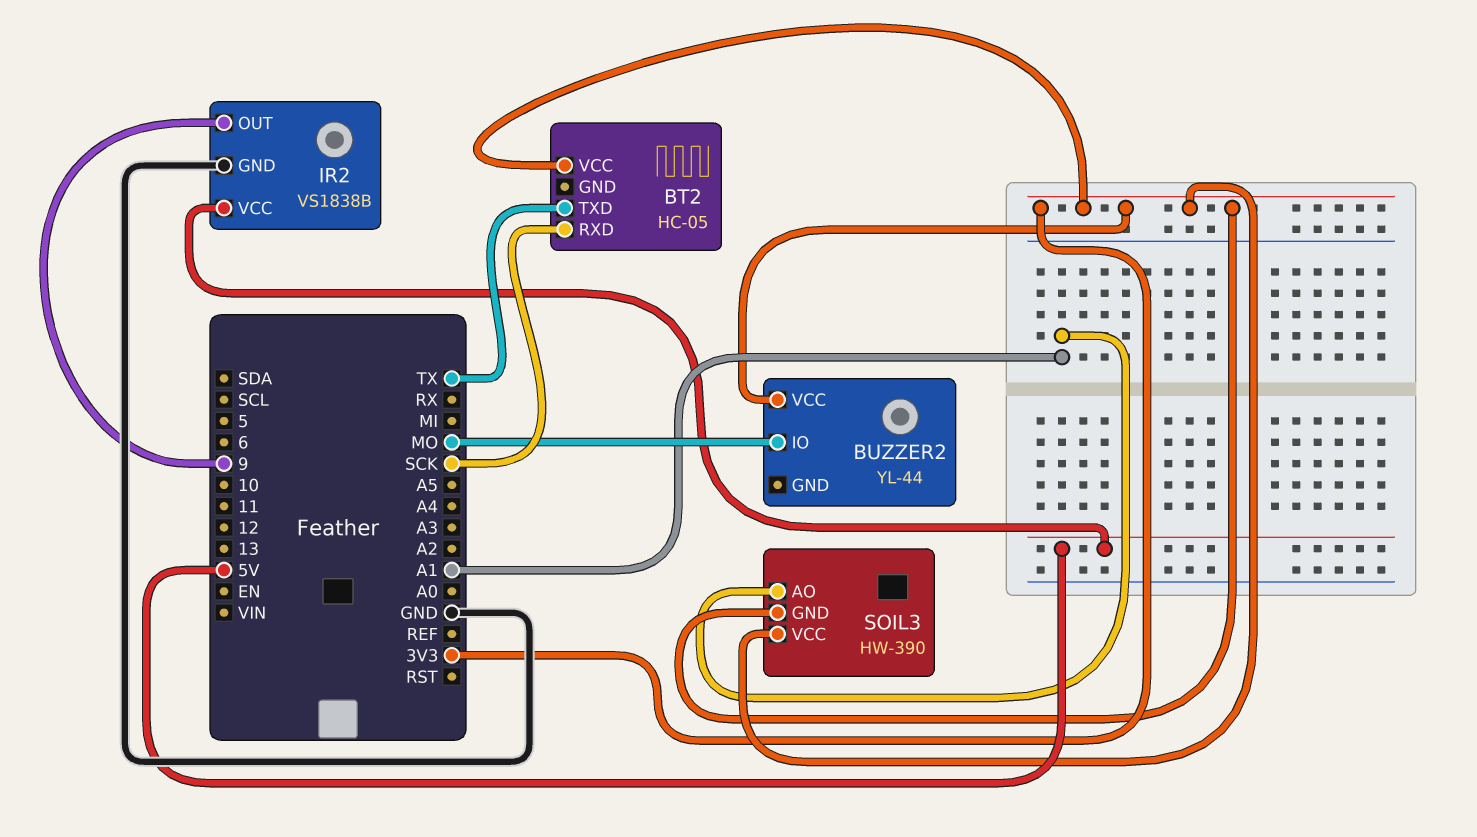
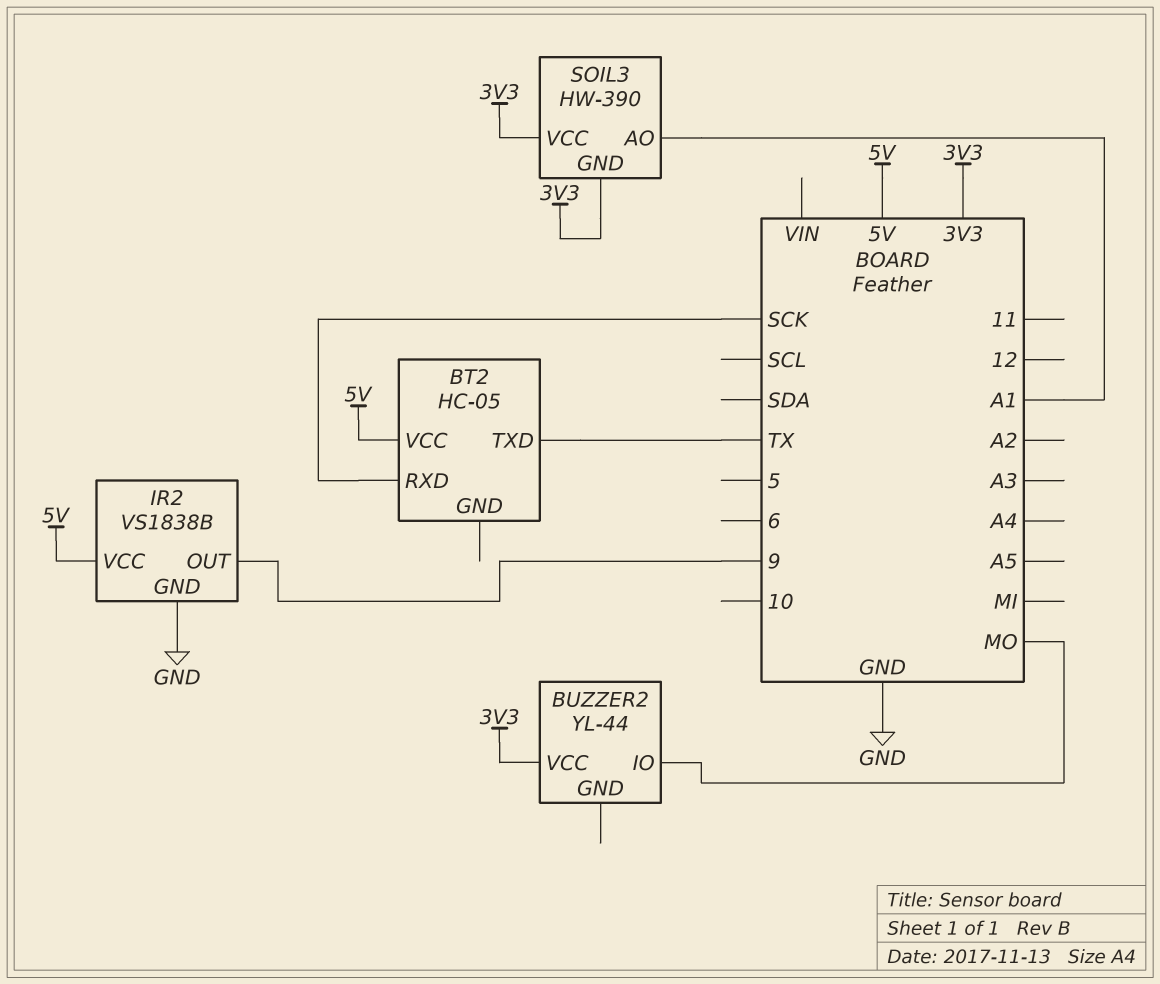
BT2 pin VCC: 3V3 -> 5V

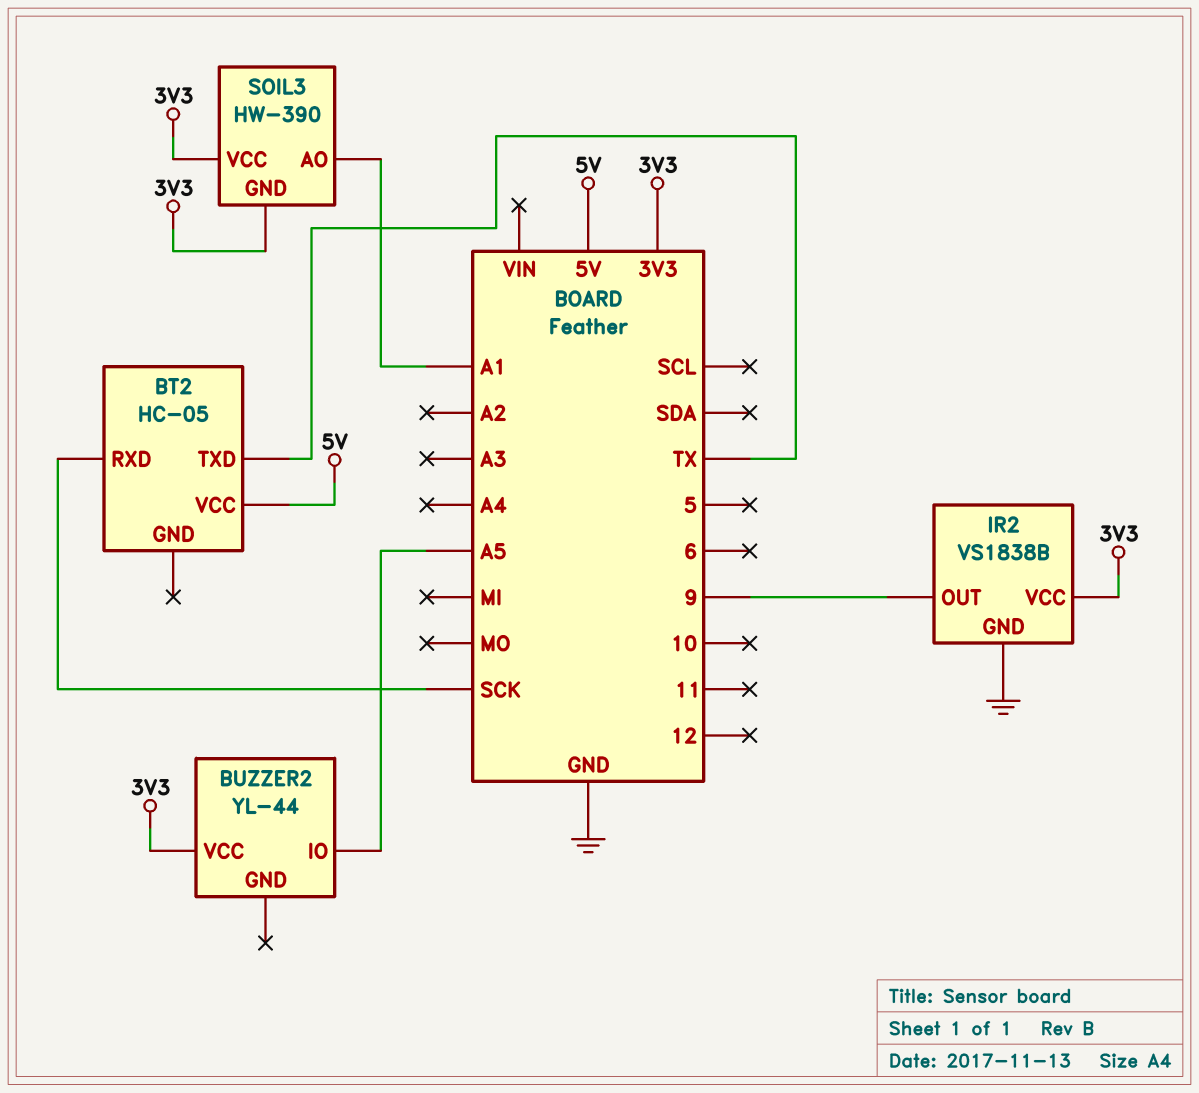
BUZZER2 pin IO: MO -> A5
IR2 pin VCC: 5V -> 3V3

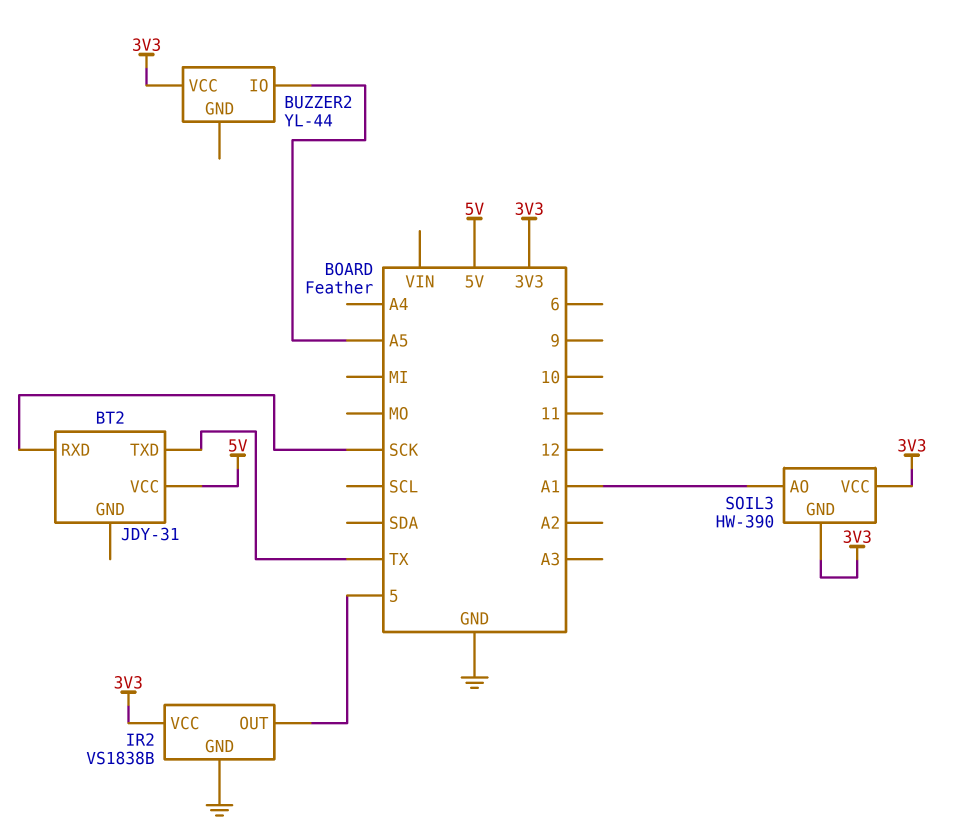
BT2: HC-05 -> JDY-31
IR2 pin OUT: 9 -> 5

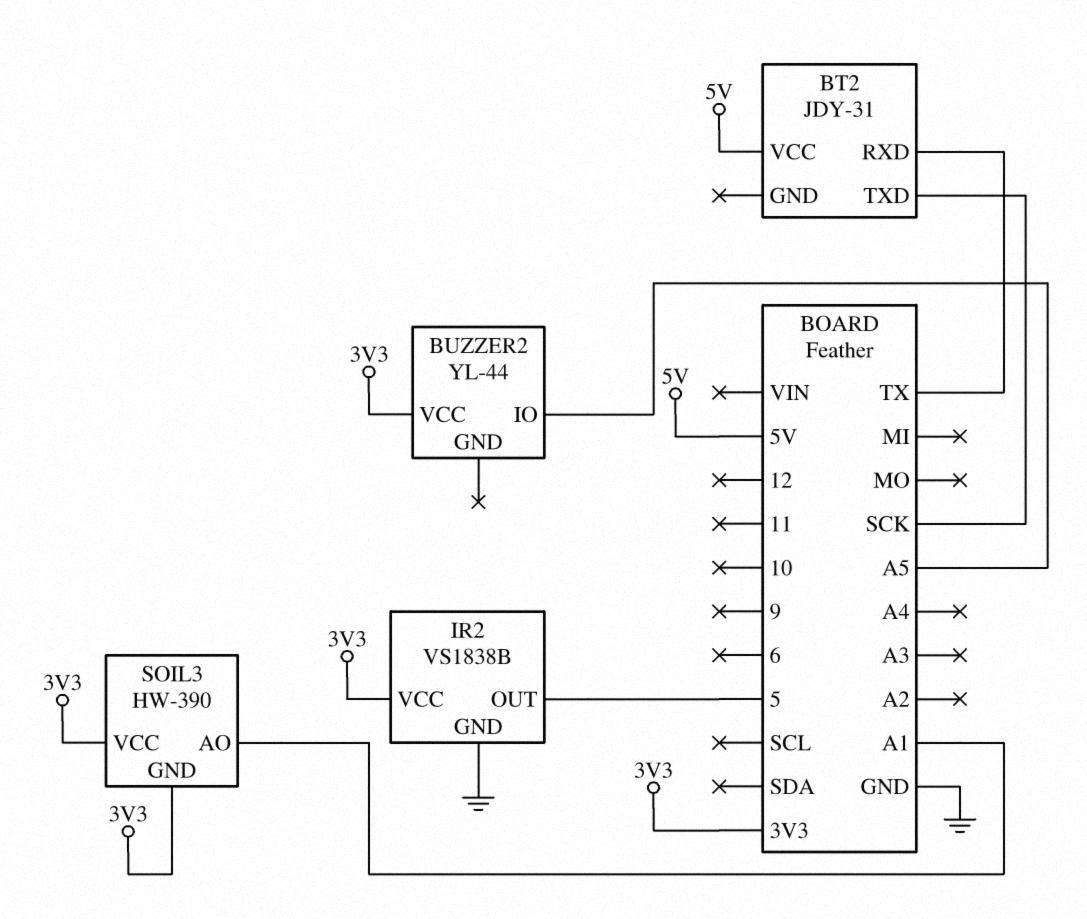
BT2 pin RXD: SCK -> TX
BT2 pin TXD: TX -> SCK

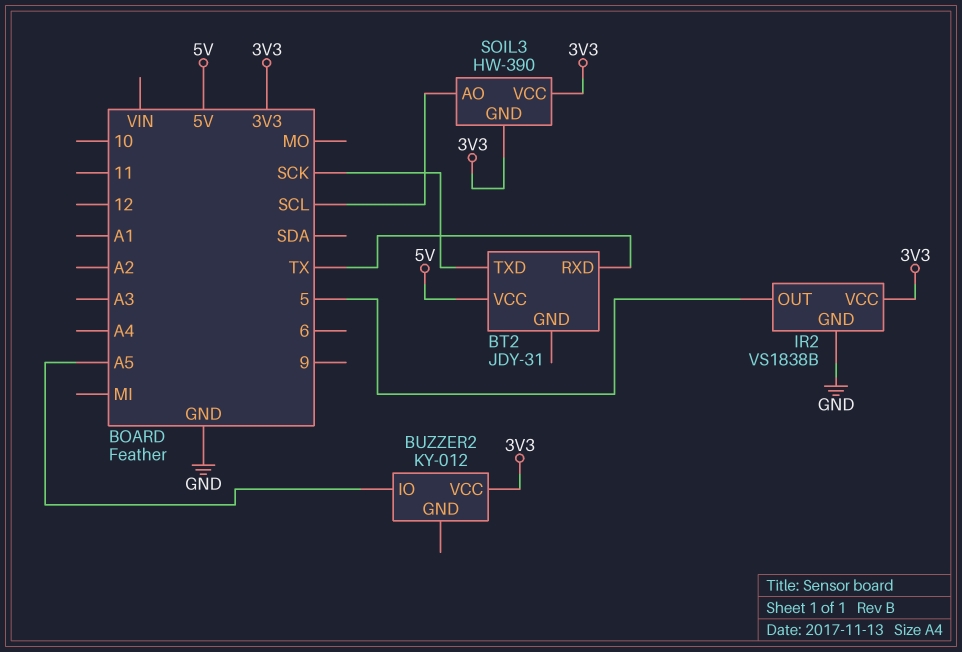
BUZZER2: YL-44 -> KY-012
SOIL3 pin AO: A1 -> SCL

